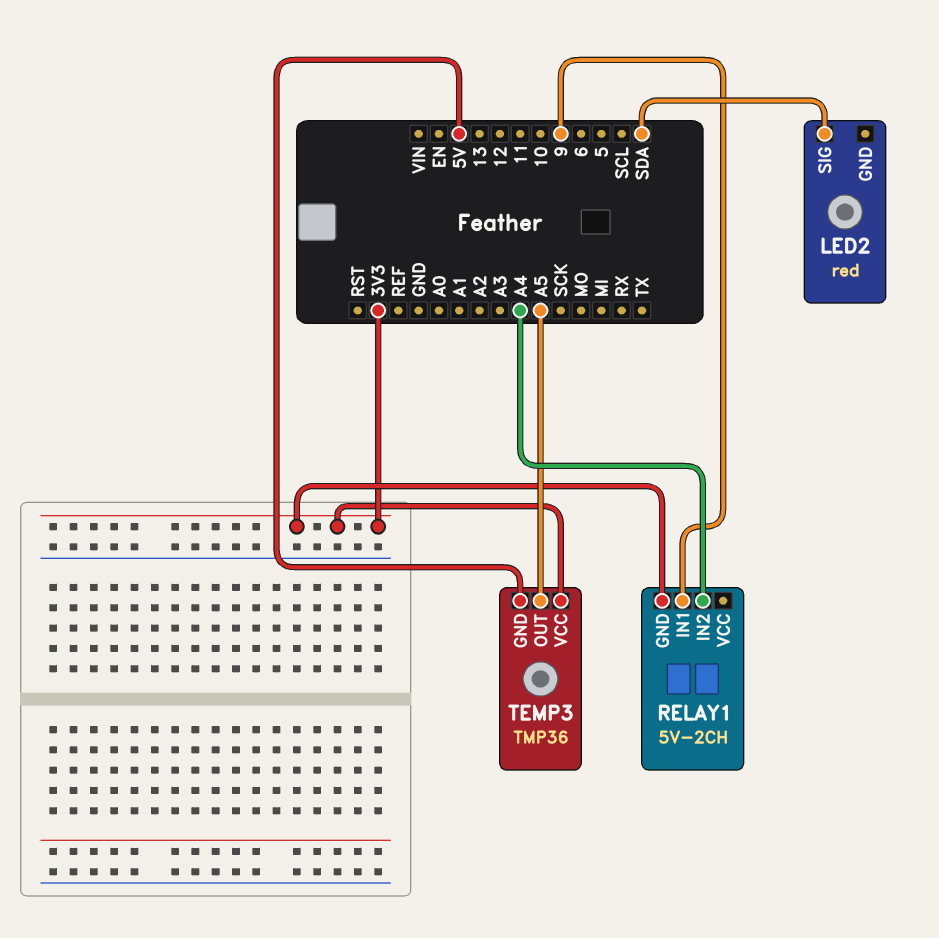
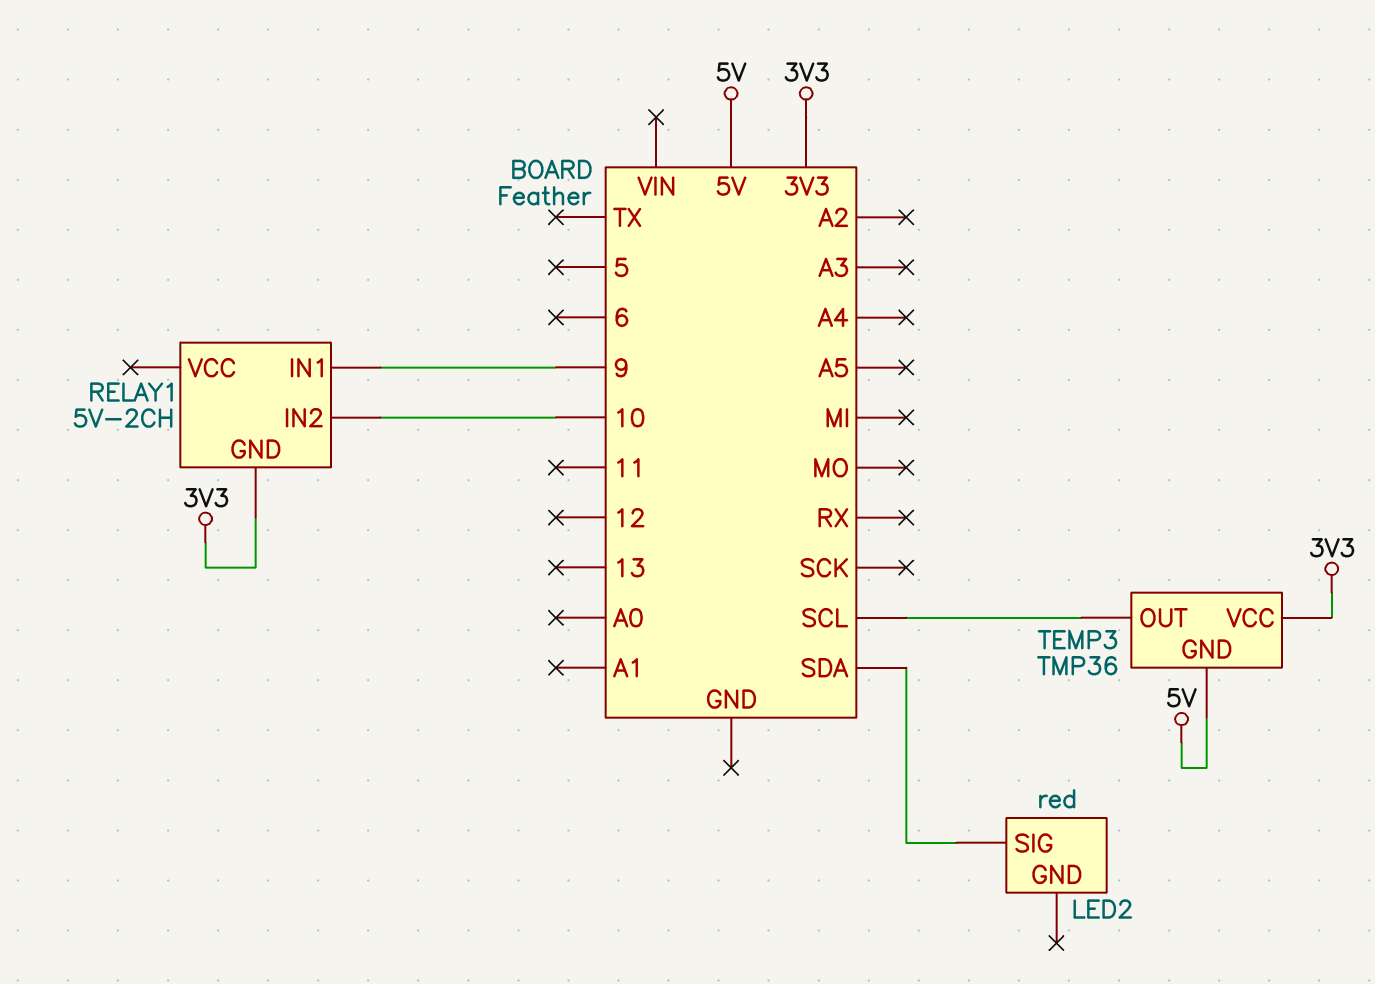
RELAY1 pin IN2: A4 -> 10
TEMP3 pin OUT: A5 -> SCL

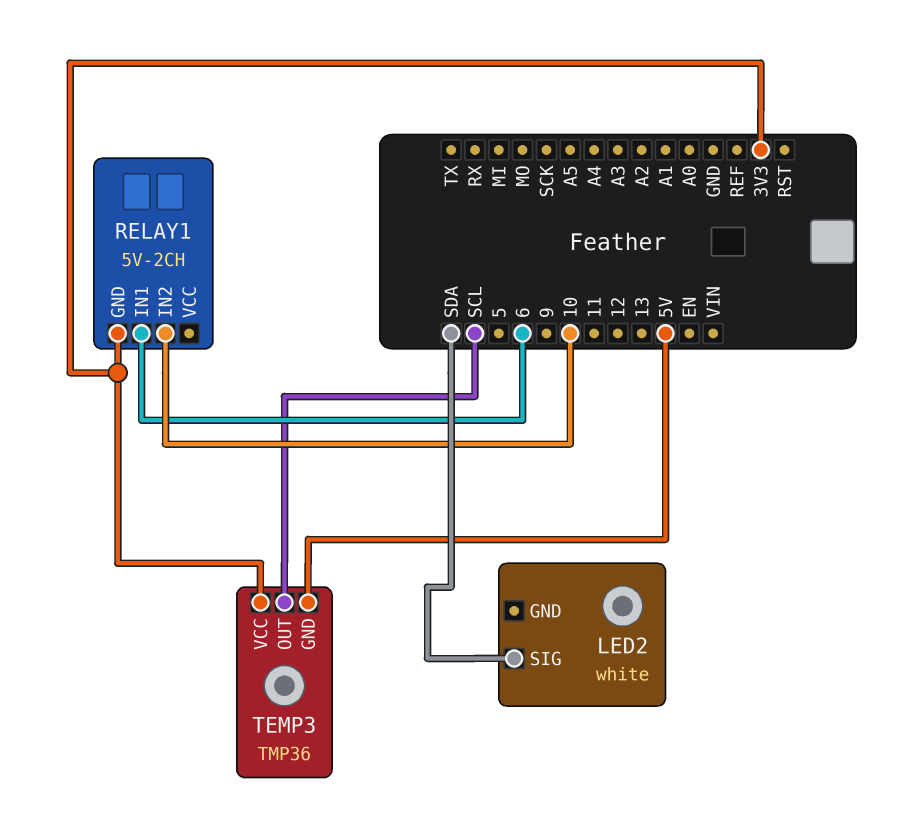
LED2: red -> white
RELAY1 pin IN1: 9 -> 6

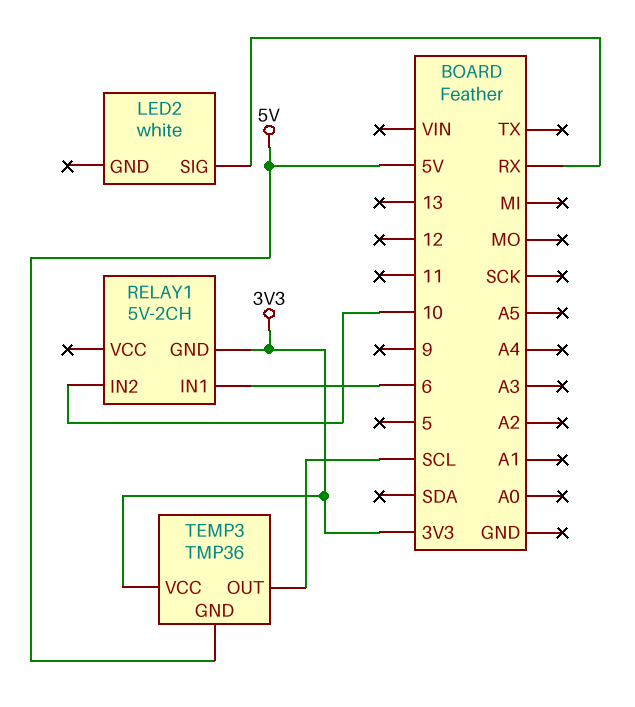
LED2 pin SIG: SDA -> RX

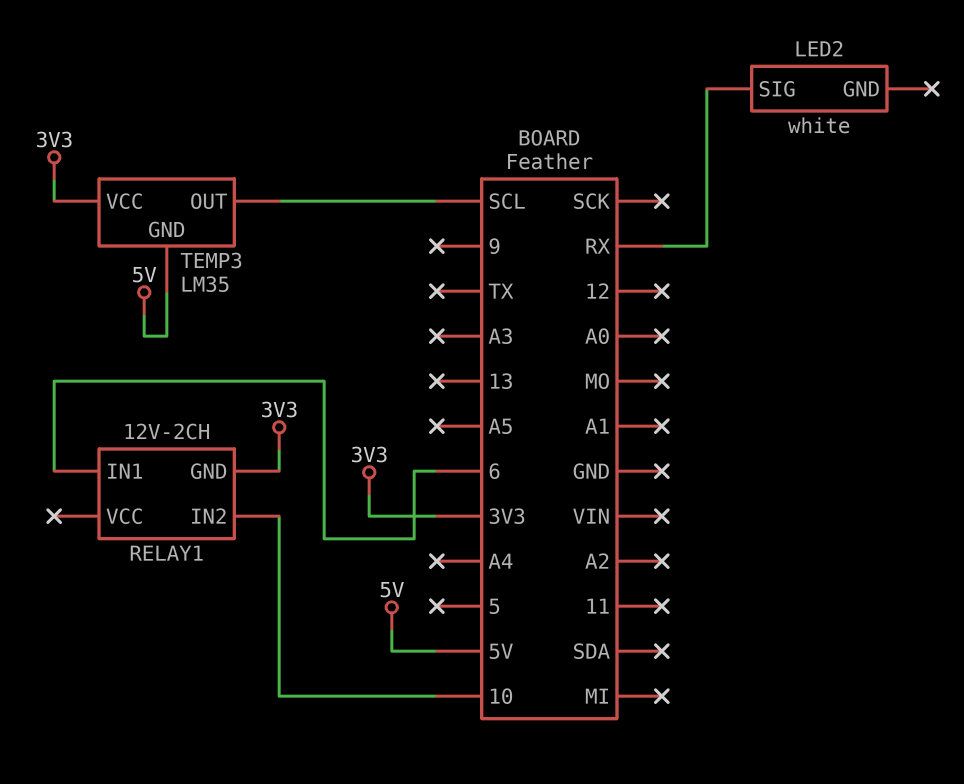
RELAY1: 5V-2CH -> 12V-2CH
TEMP3: TMP36 -> LM35

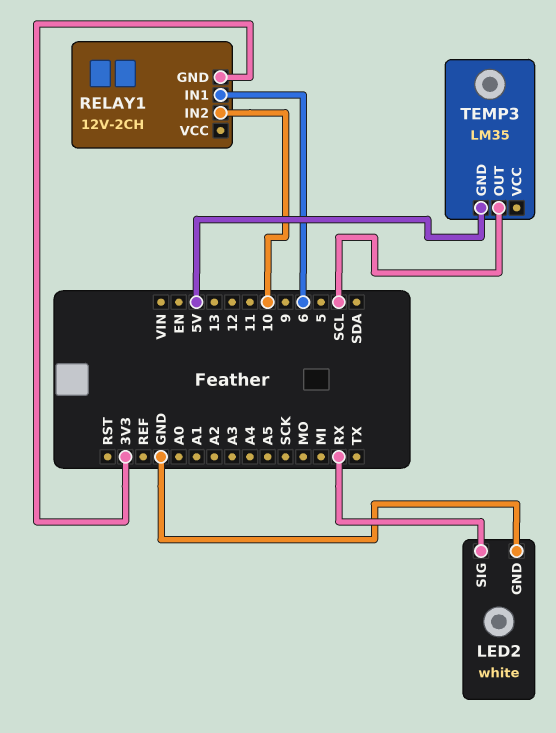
LED2 pin GND: none -> GND
TEMP3 pin VCC: 3V3 -> none

